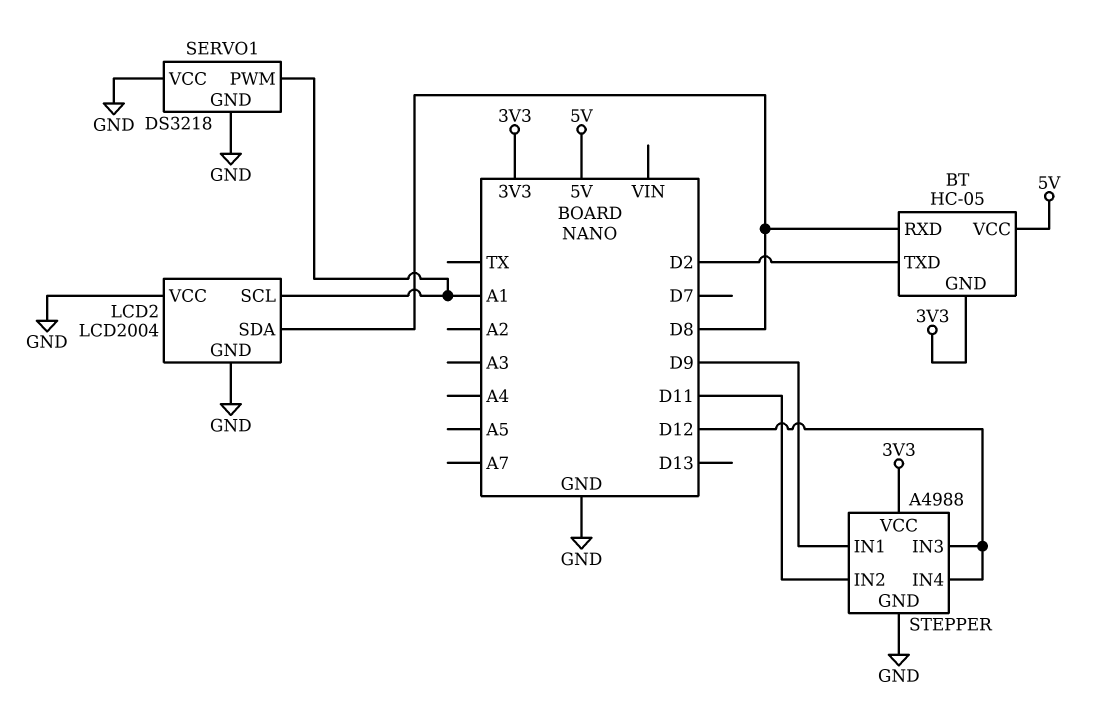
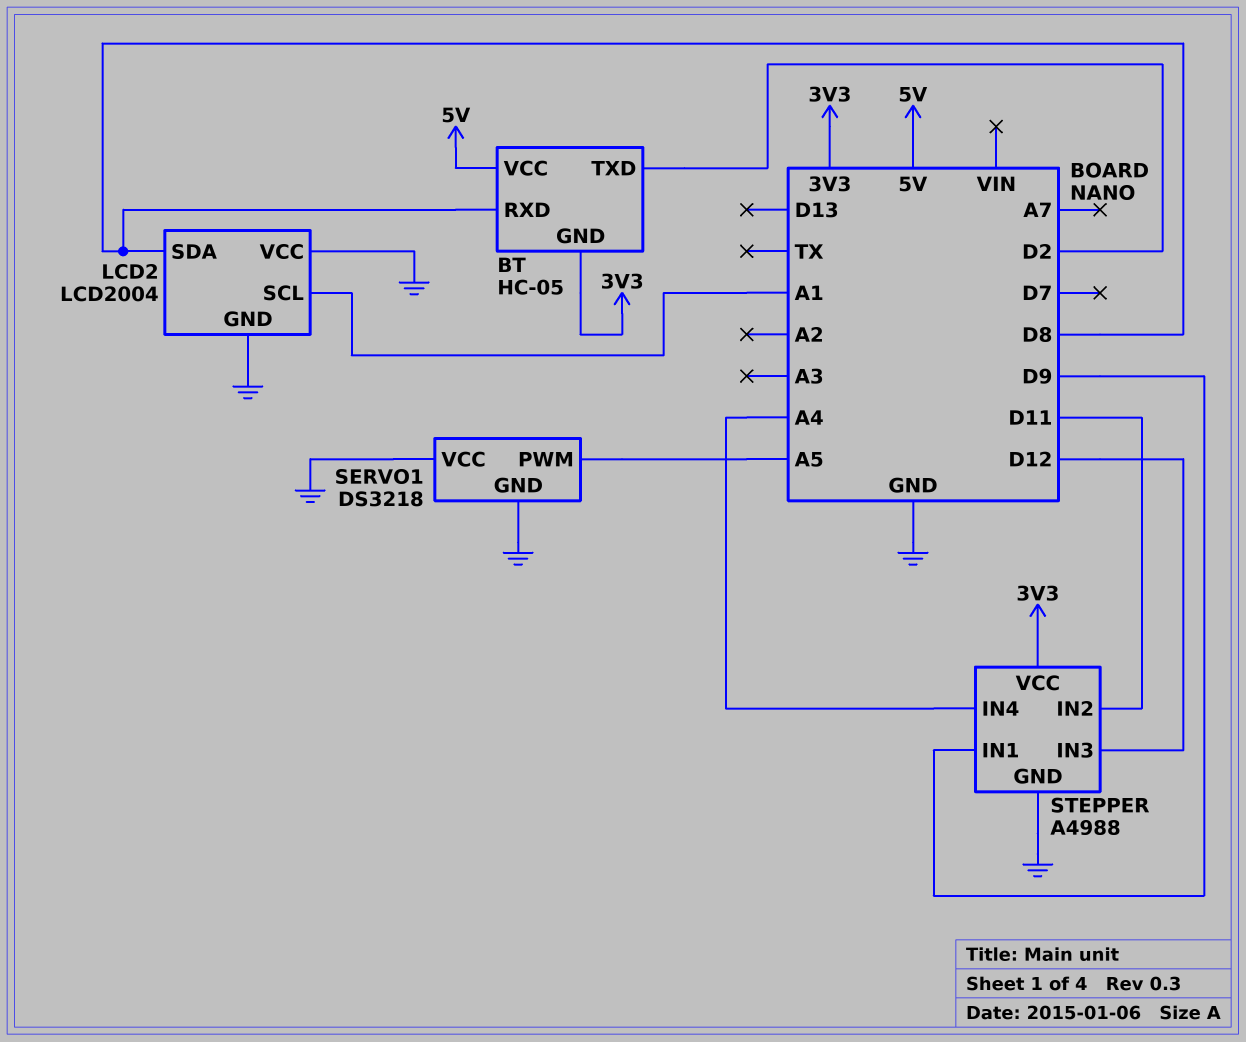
SERVO1 pin PWM: A1 -> A5
STEPPER pin IN4: D12 -> A4

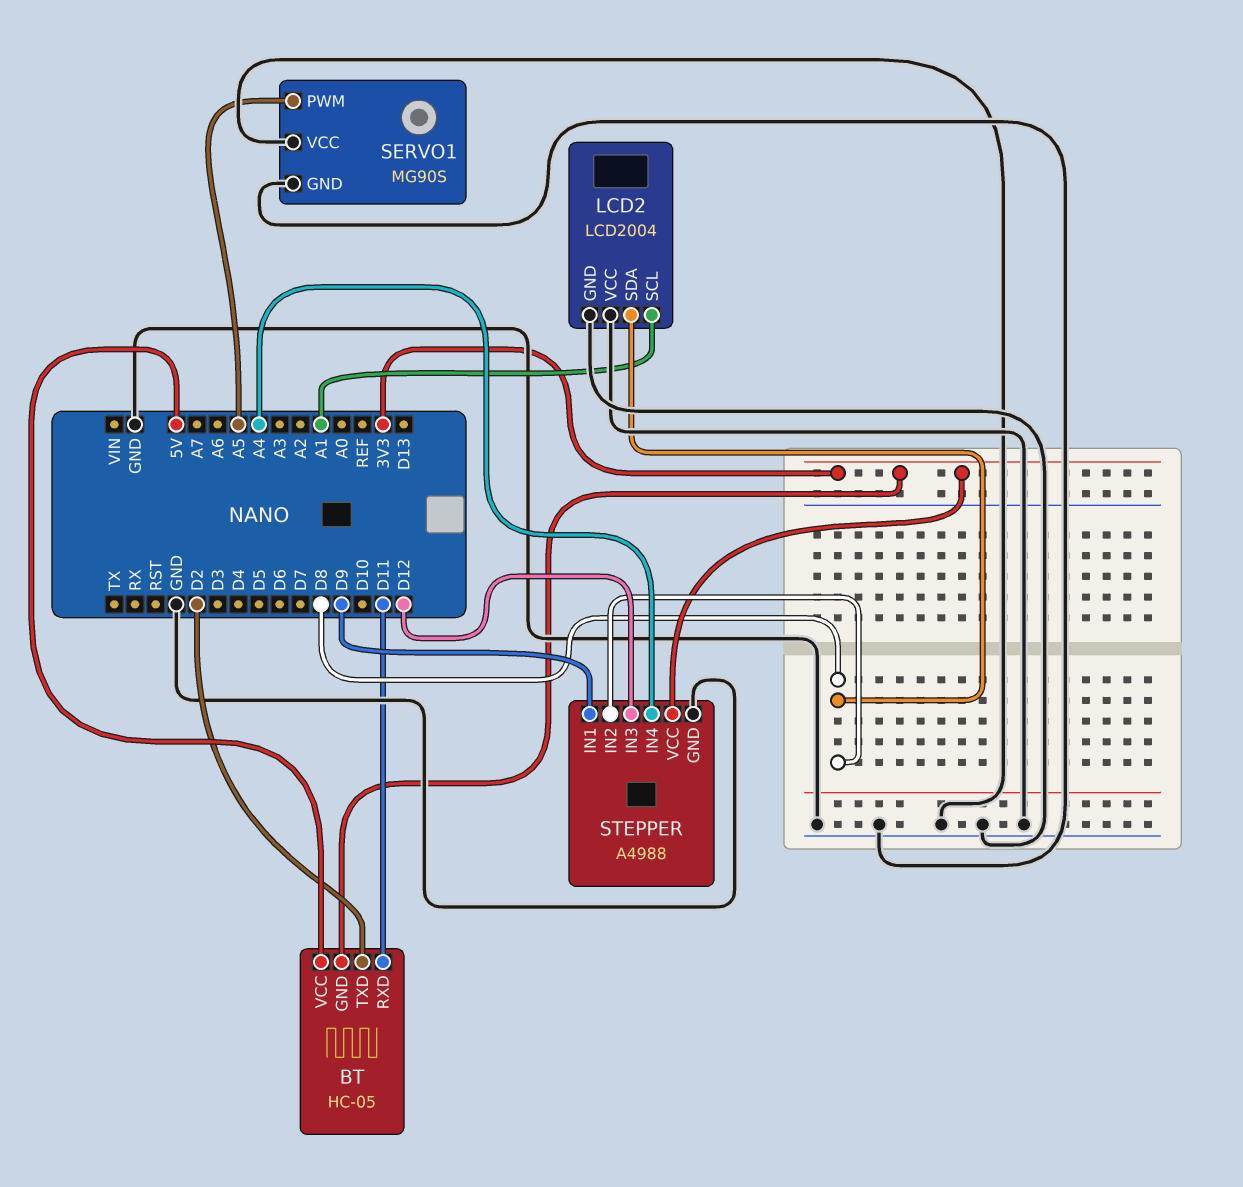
BT pin RXD: D8 -> D11
SERVO1: DS3218 -> MG90S
STEPPER pin IN2: D11 -> D8

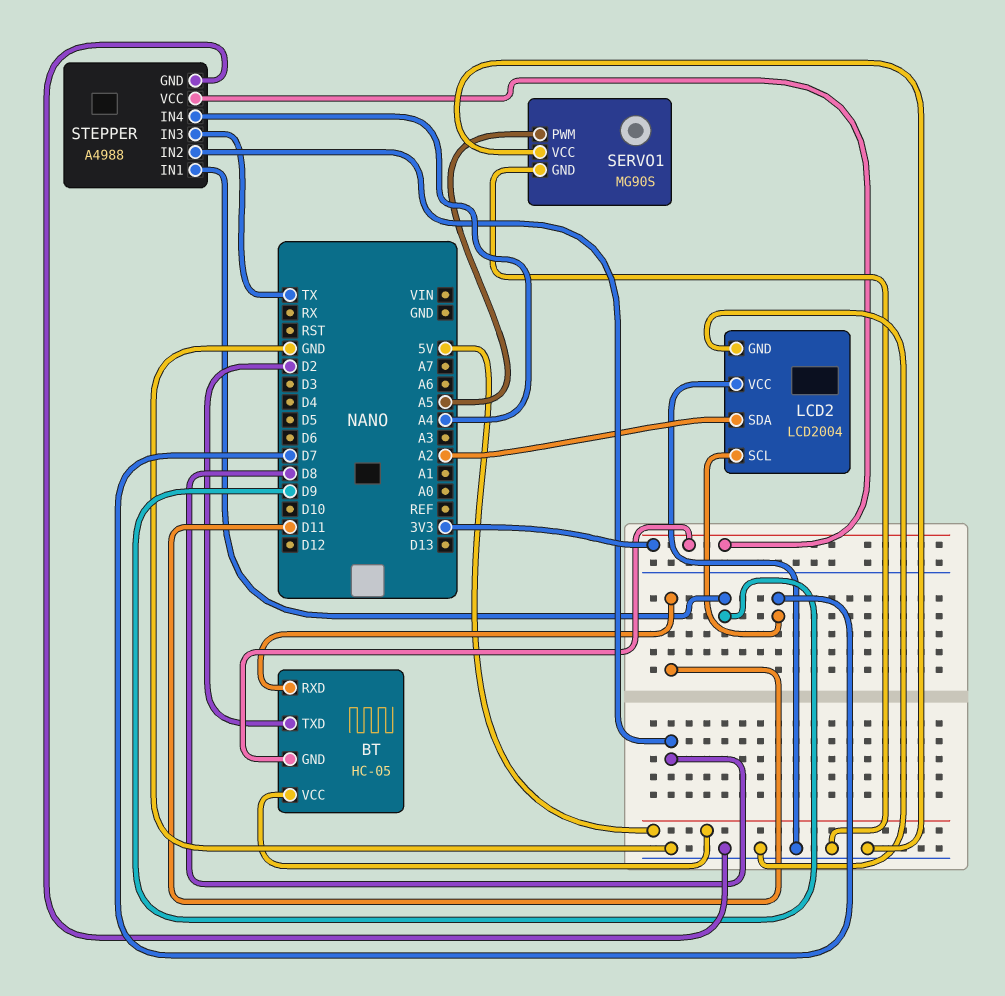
LCD2 pin SCL: A1 -> D7
LCD2 pin SDA: D8 -> A2
STEPPER pin IN3: D12 -> TX

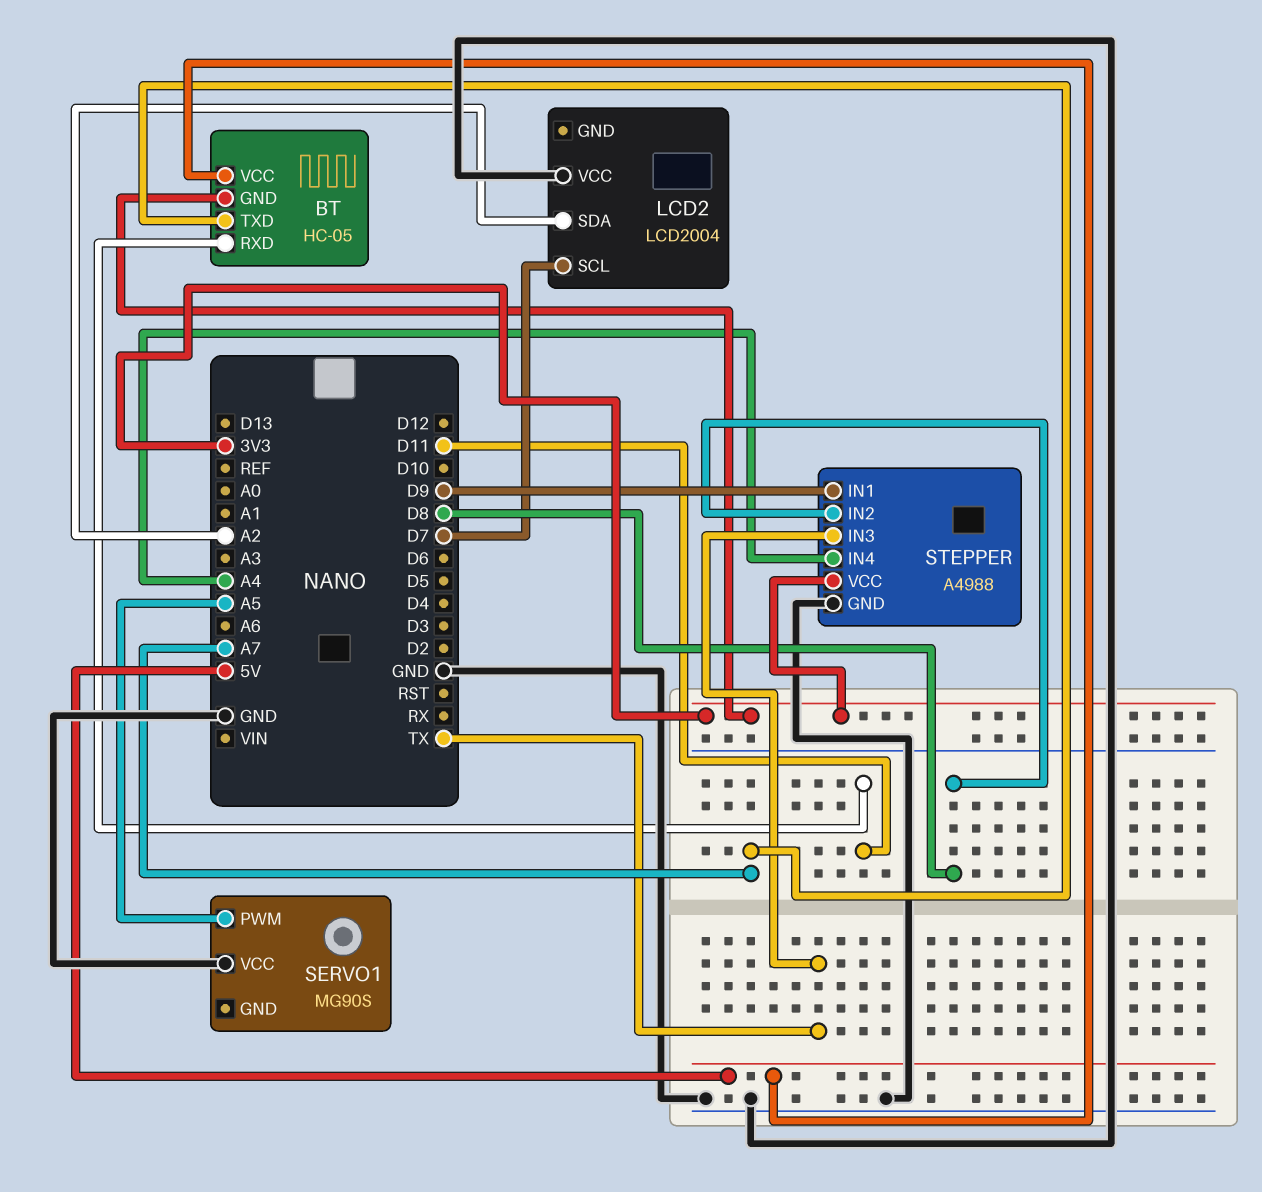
BT pin TXD: D2 -> A7
LCD2 pin GND: GND -> none
SERVO1 pin GND: GND -> none

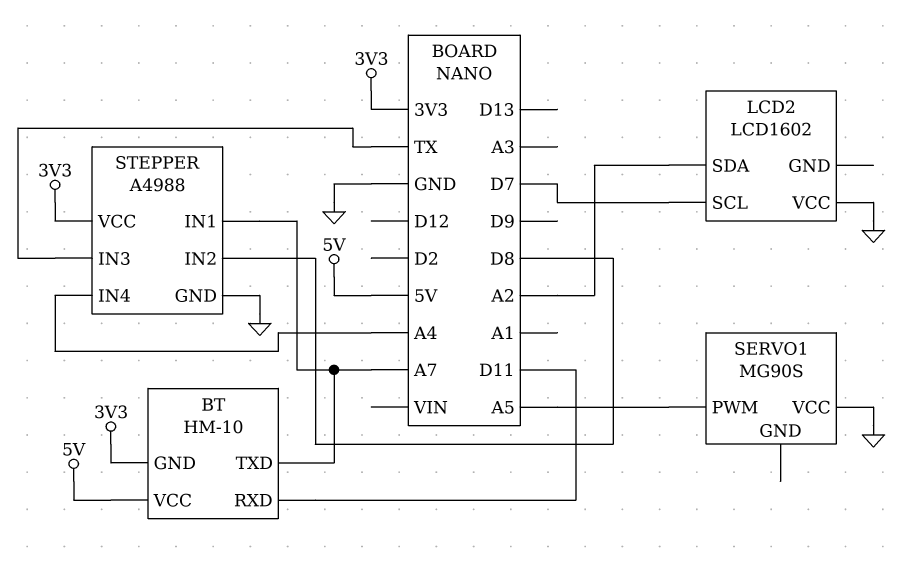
BT: HC-05 -> HM-10
LCD2: LCD2004 -> LCD1602
STEPPER pin IN1: D9 -> A7

